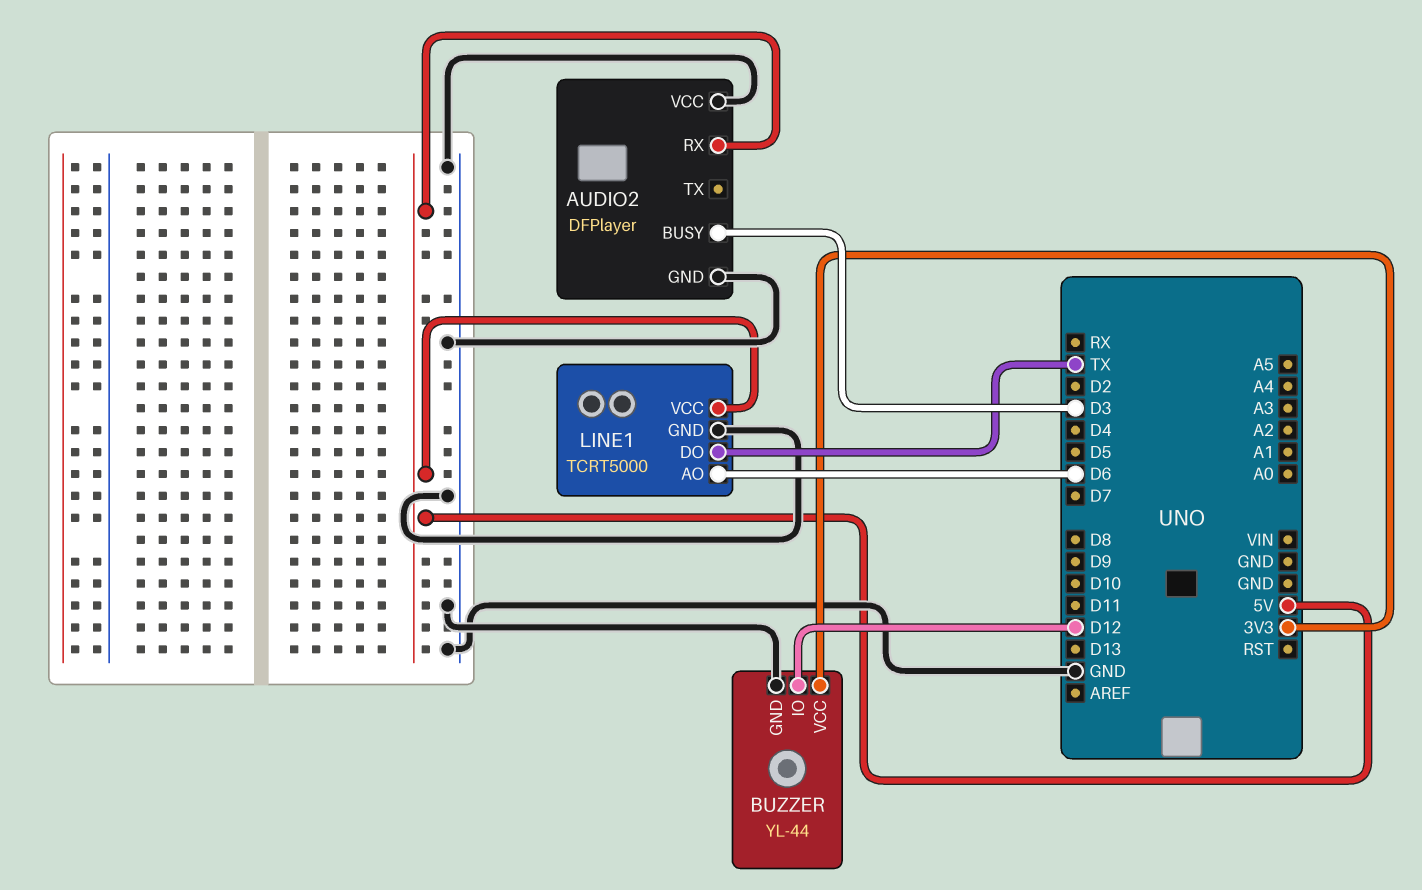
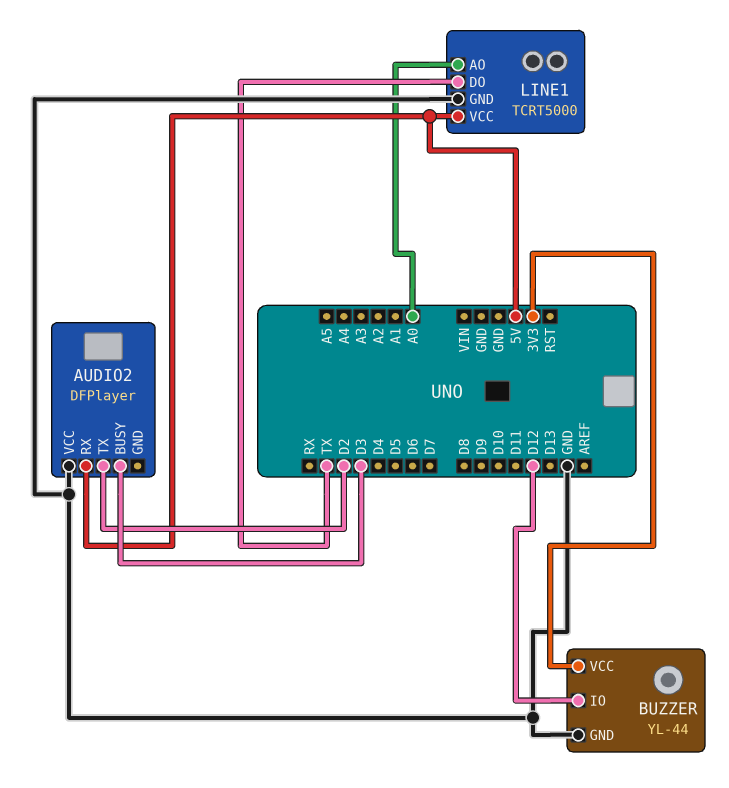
AUDIO2 pin GND: GND -> none
AUDIO2 pin TX: none -> D2
LINE1 pin AO: D6 -> A0

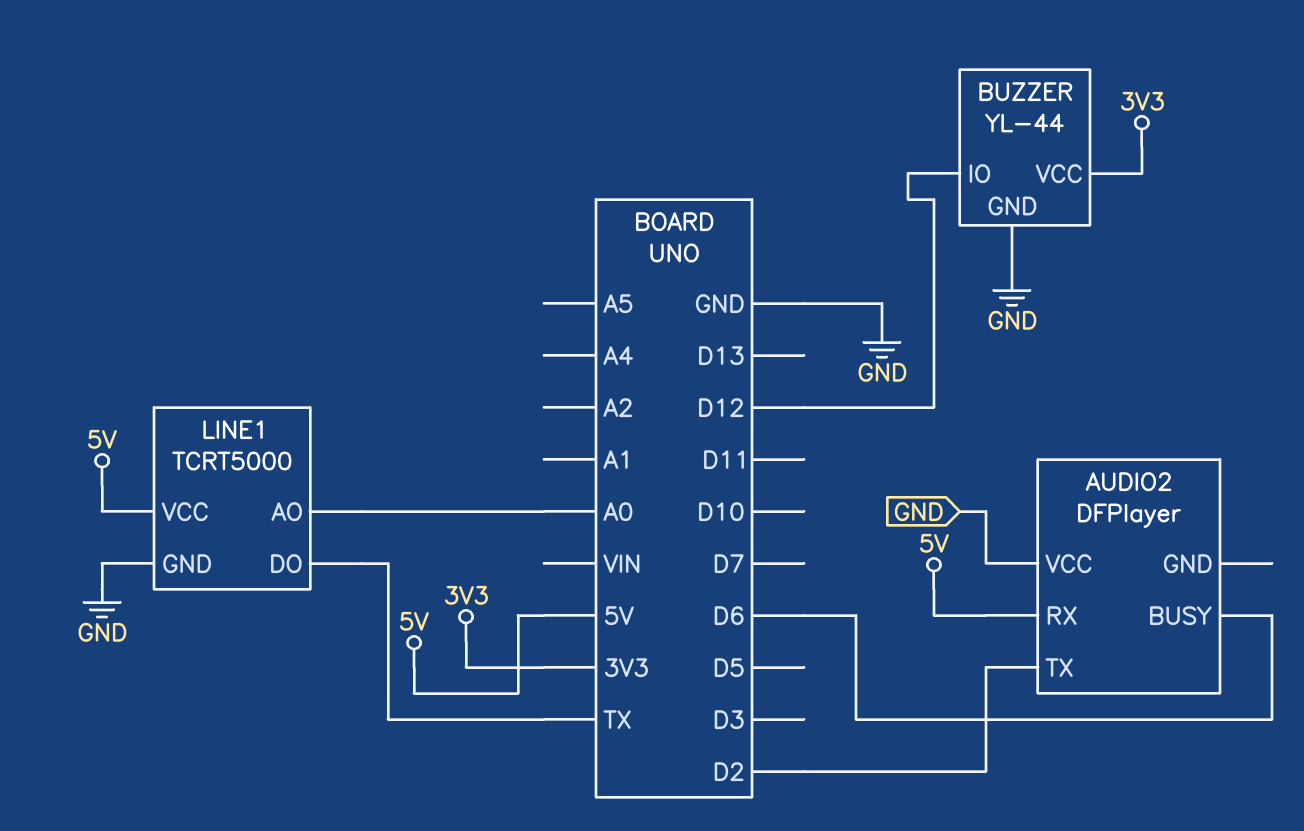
AUDIO2 pin BUSY: D3 -> D6

